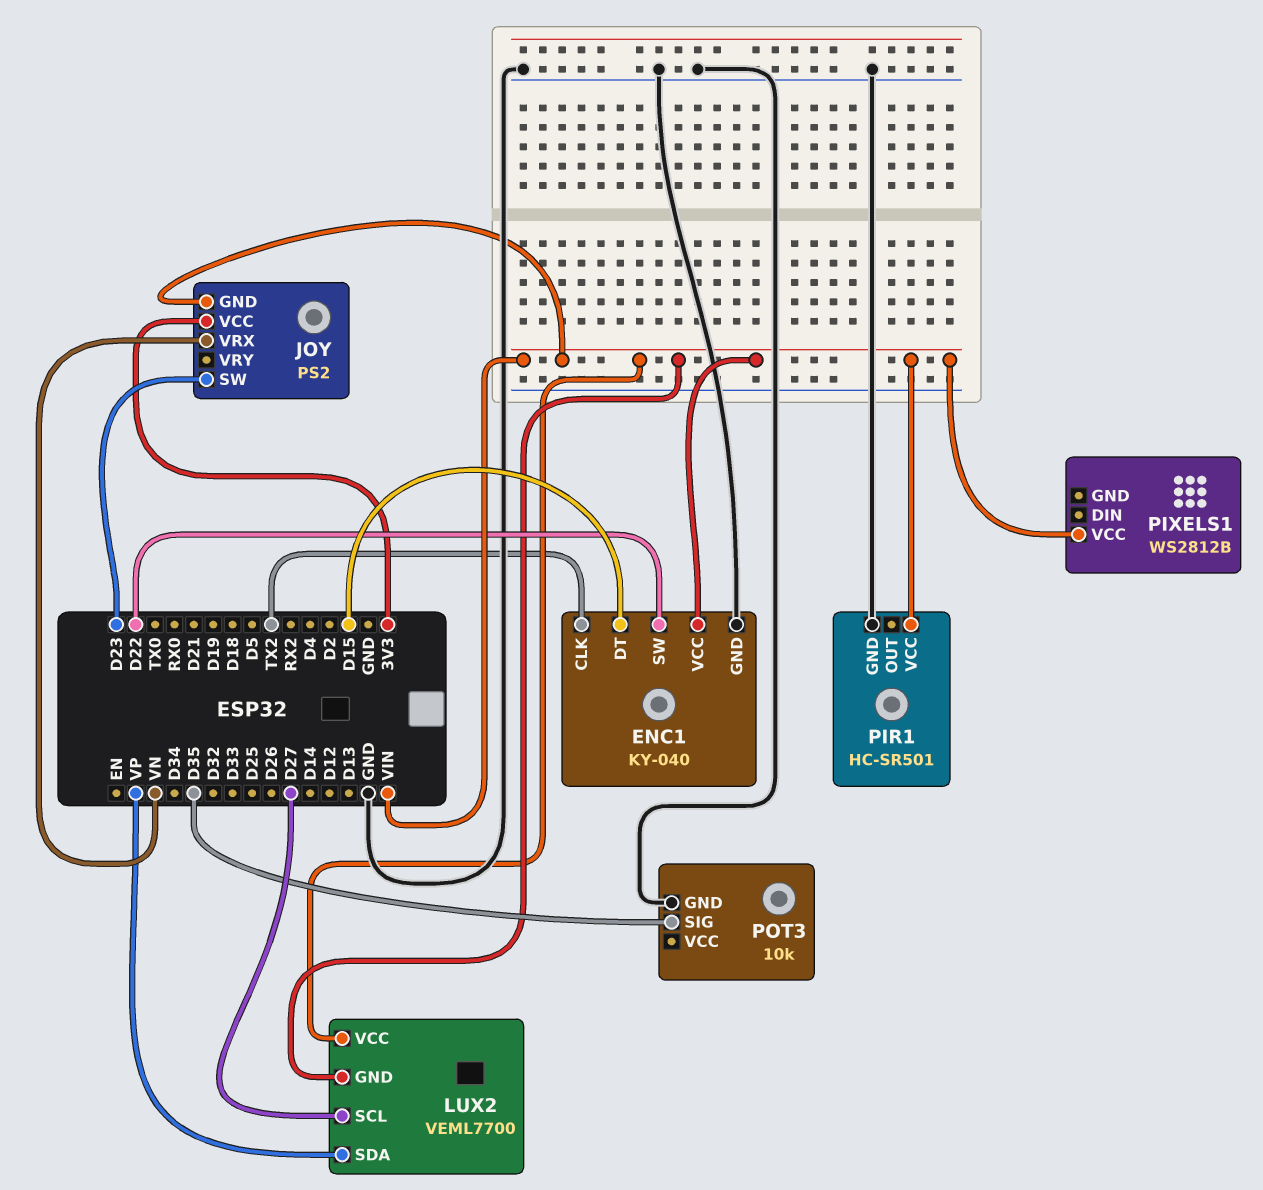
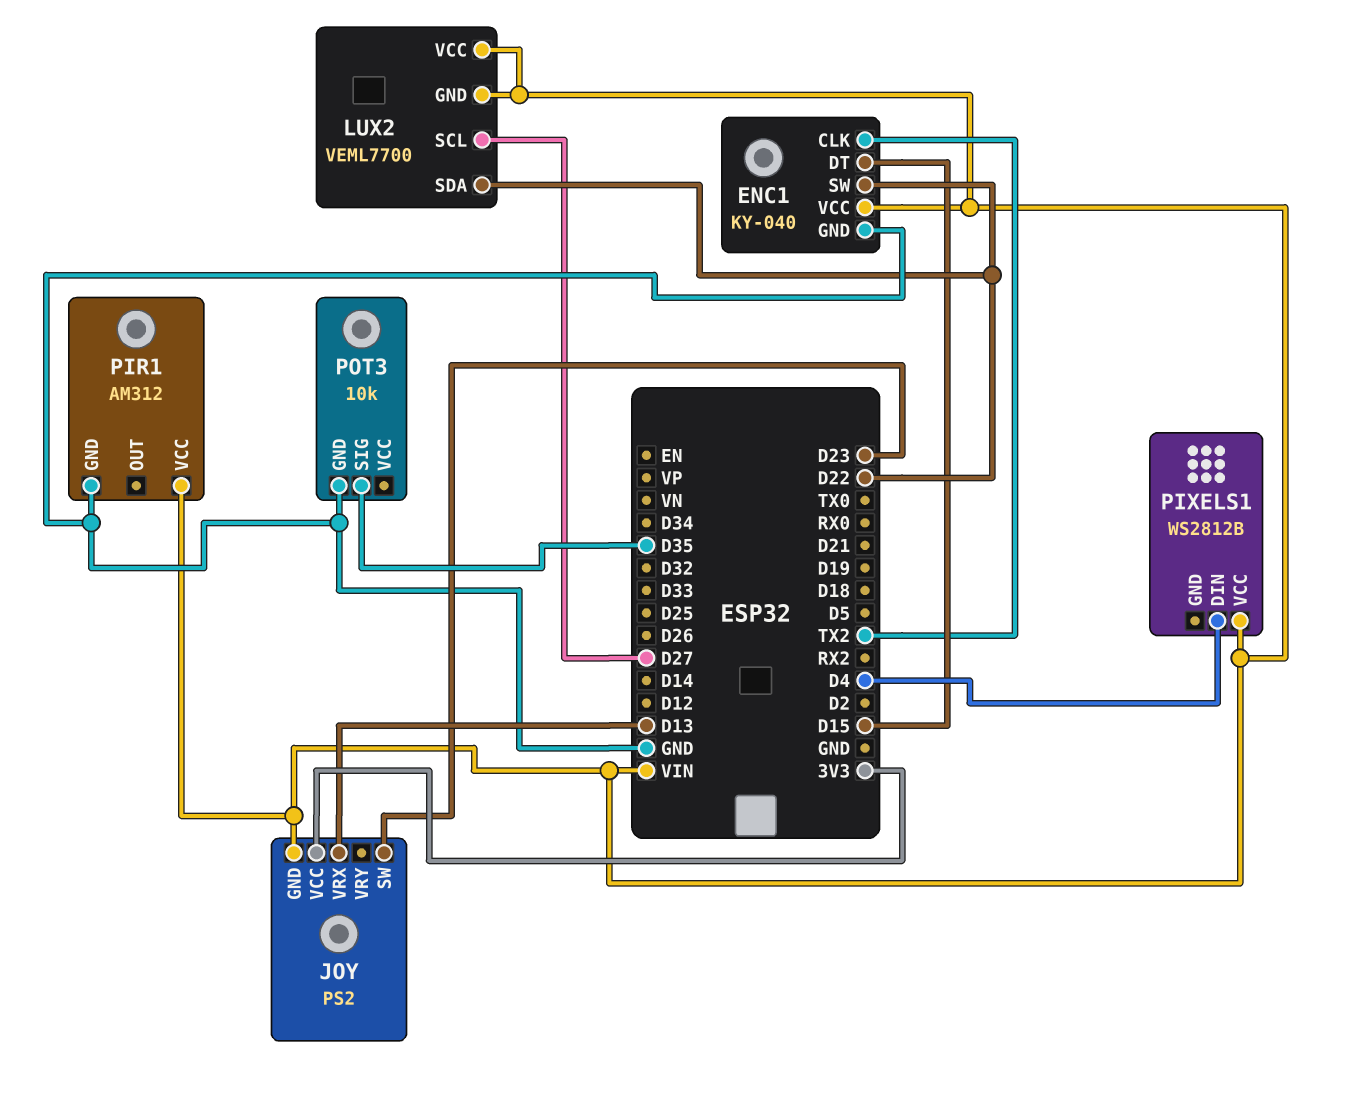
JOY pin VRX: VN -> D13
LUX2 pin SDA: VP -> D22
PIR1: HC-SR501 -> AM312
PIXELS1 pin DIN: none -> D4

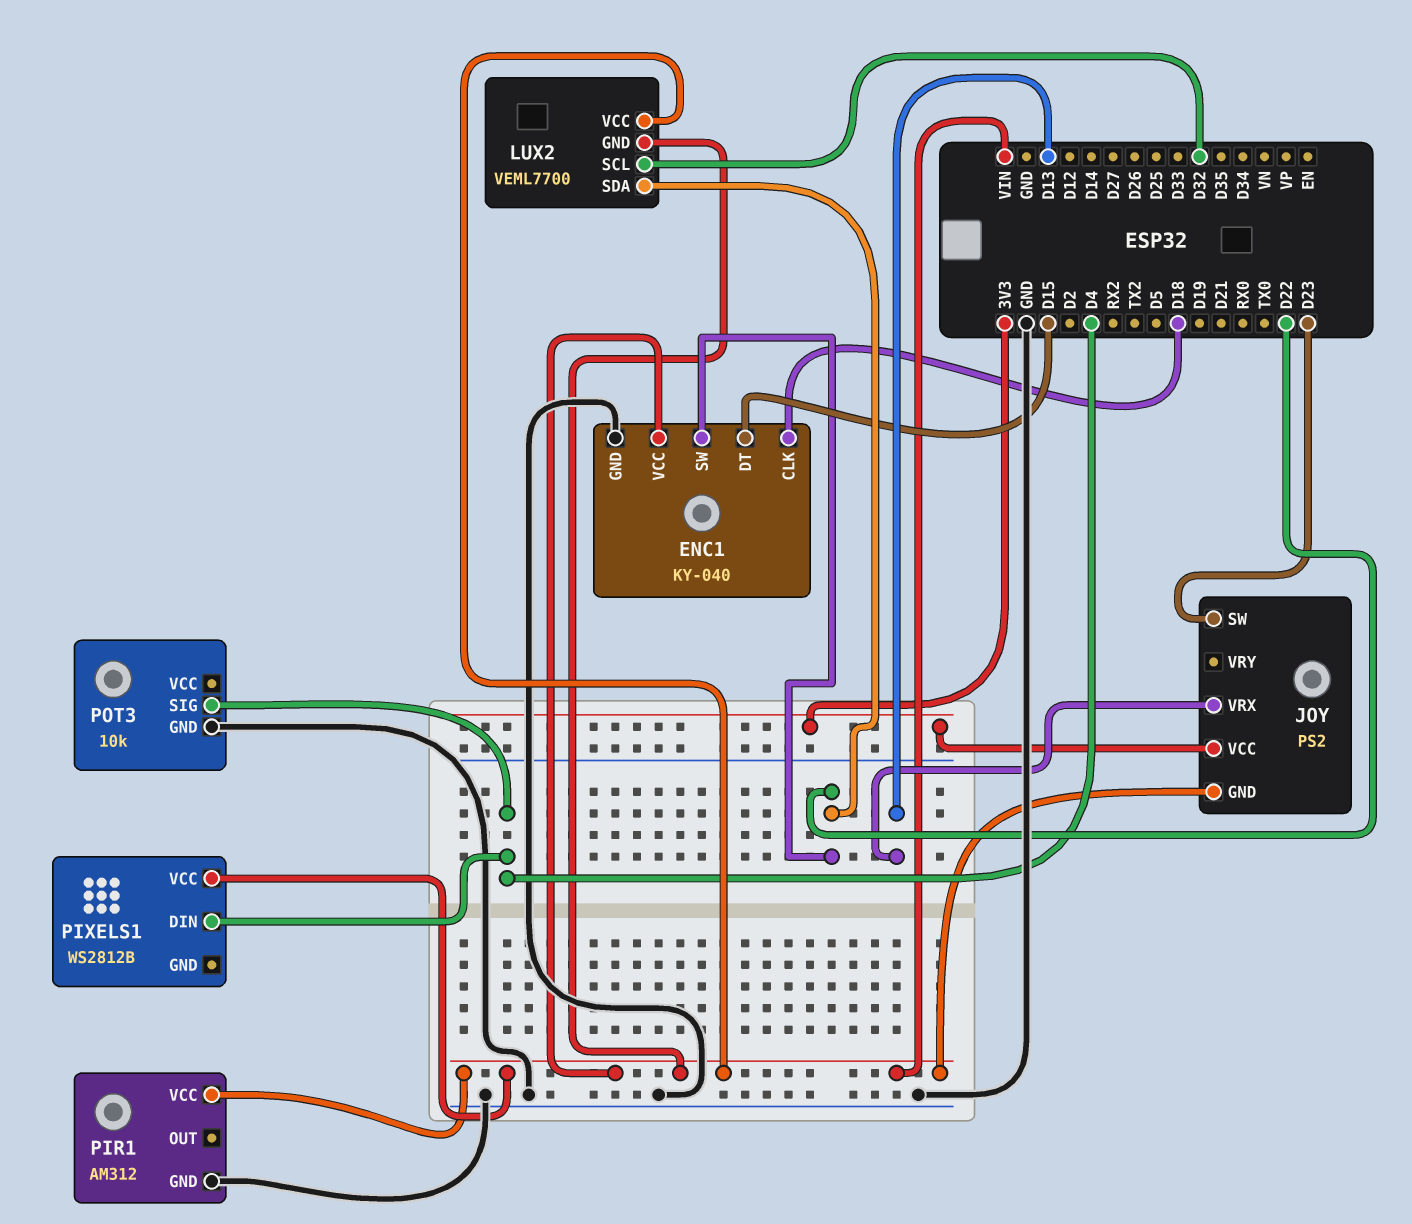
ENC1 pin CLK: TX2 -> D18
LUX2 pin SCL: D27 -> D32
POT3 pin SIG: D35 -> D4

